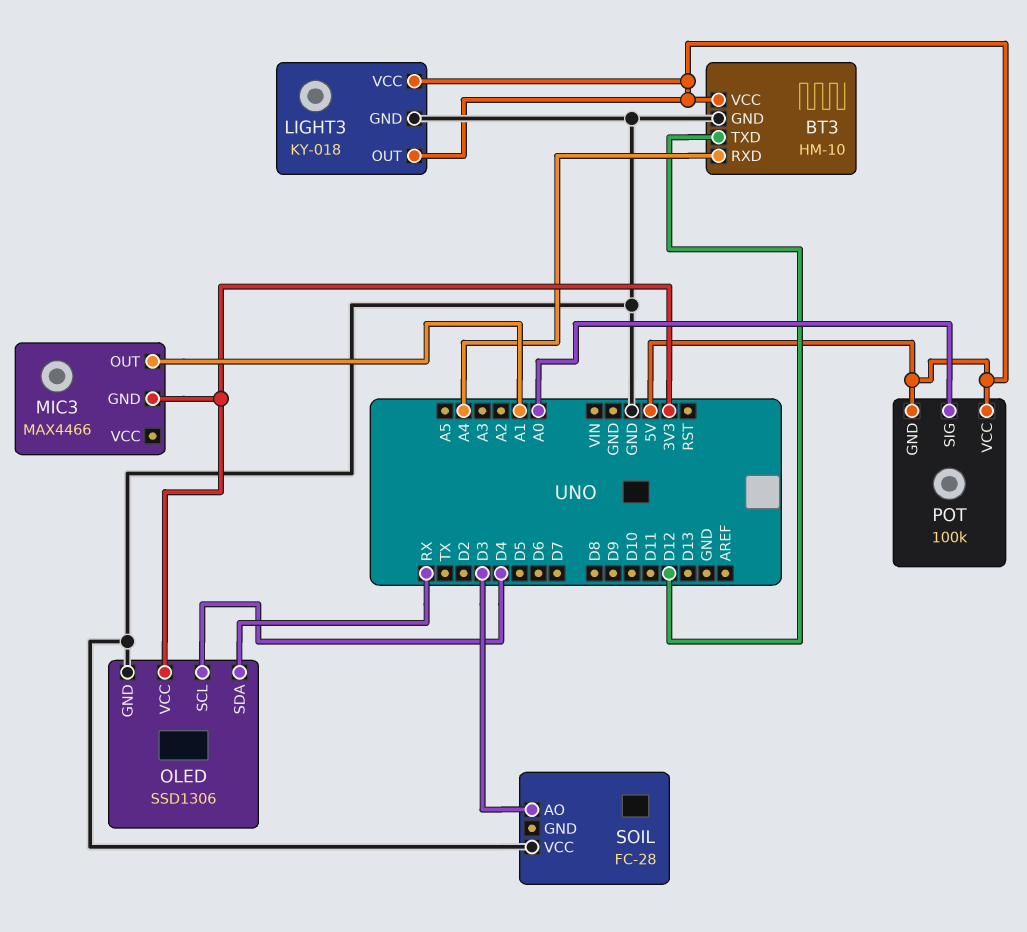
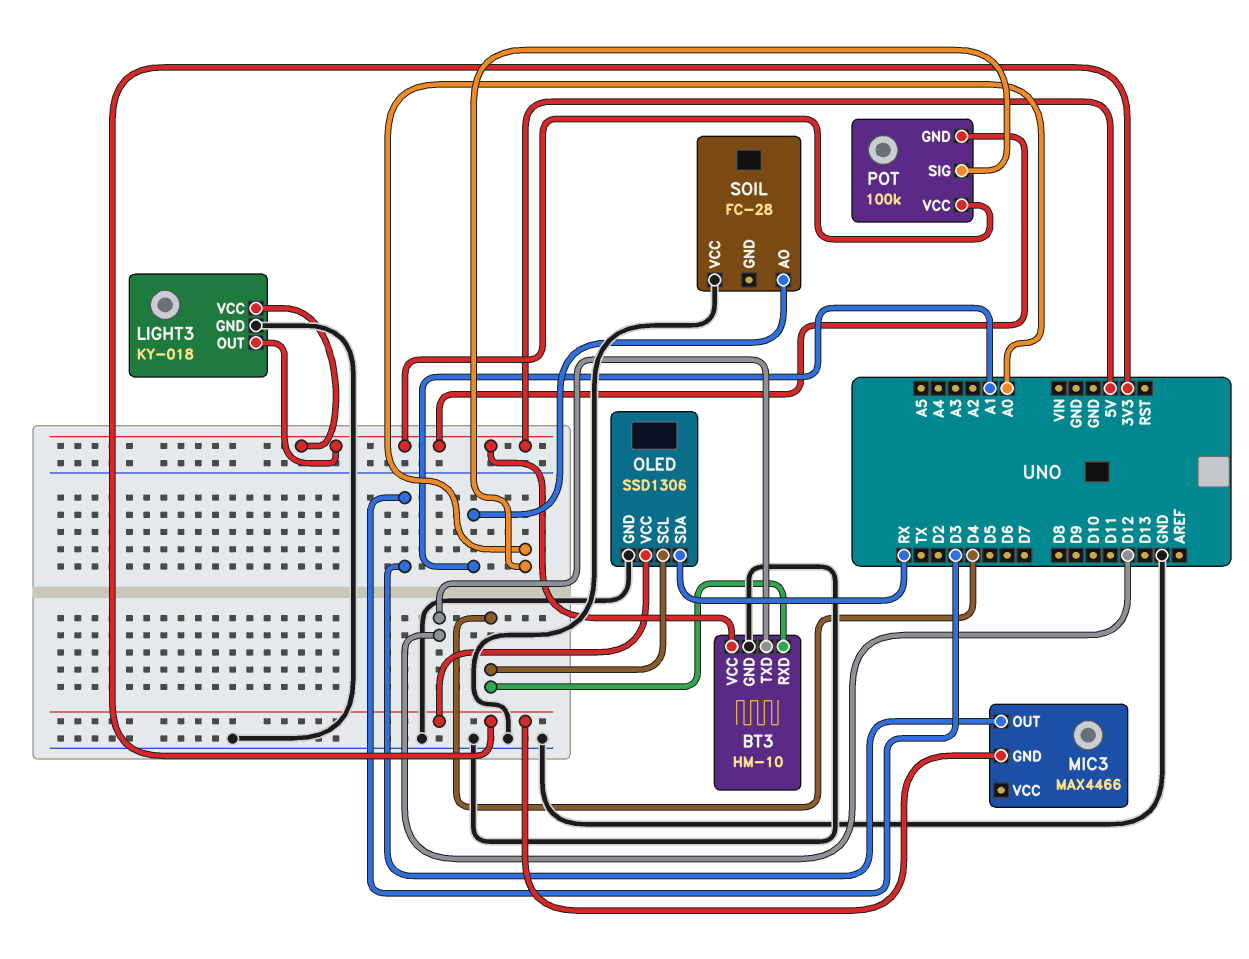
BT3 pin RXD: A4 -> D4
MIC3 pin OUT: A1 -> D3
SOIL pin AO: D3 -> A1

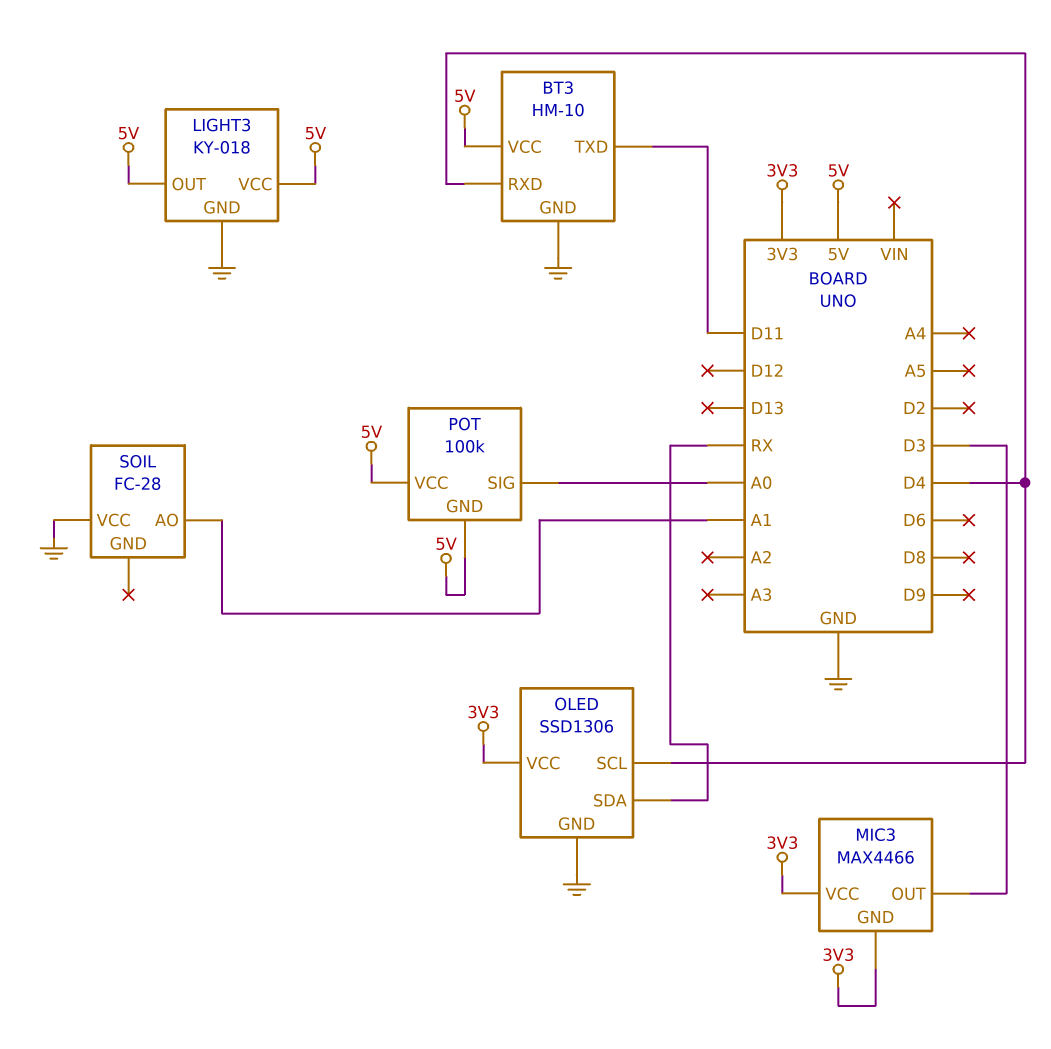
BT3 pin TXD: D12 -> D11
MIC3 pin VCC: none -> 3V3

